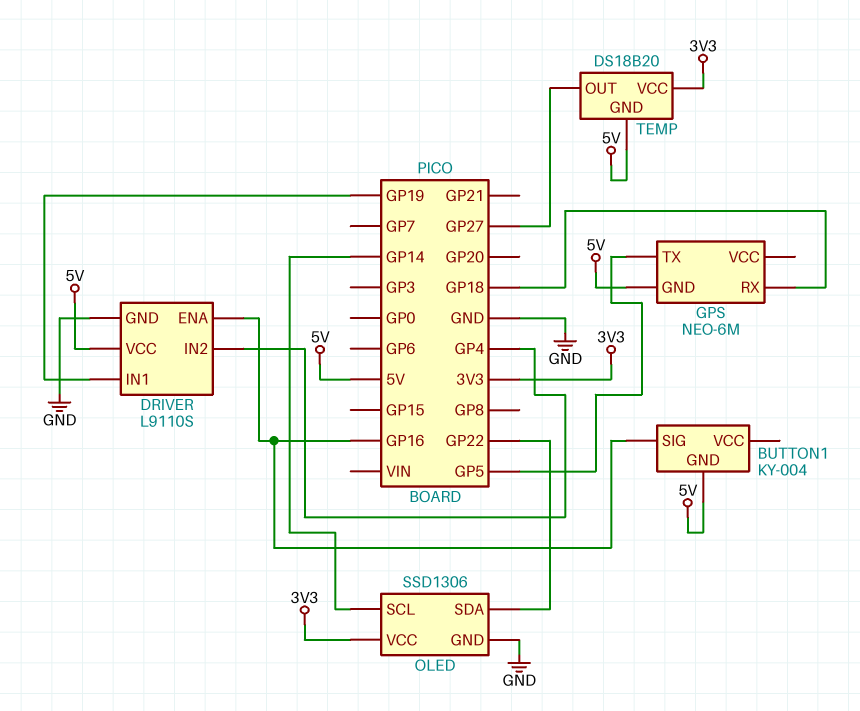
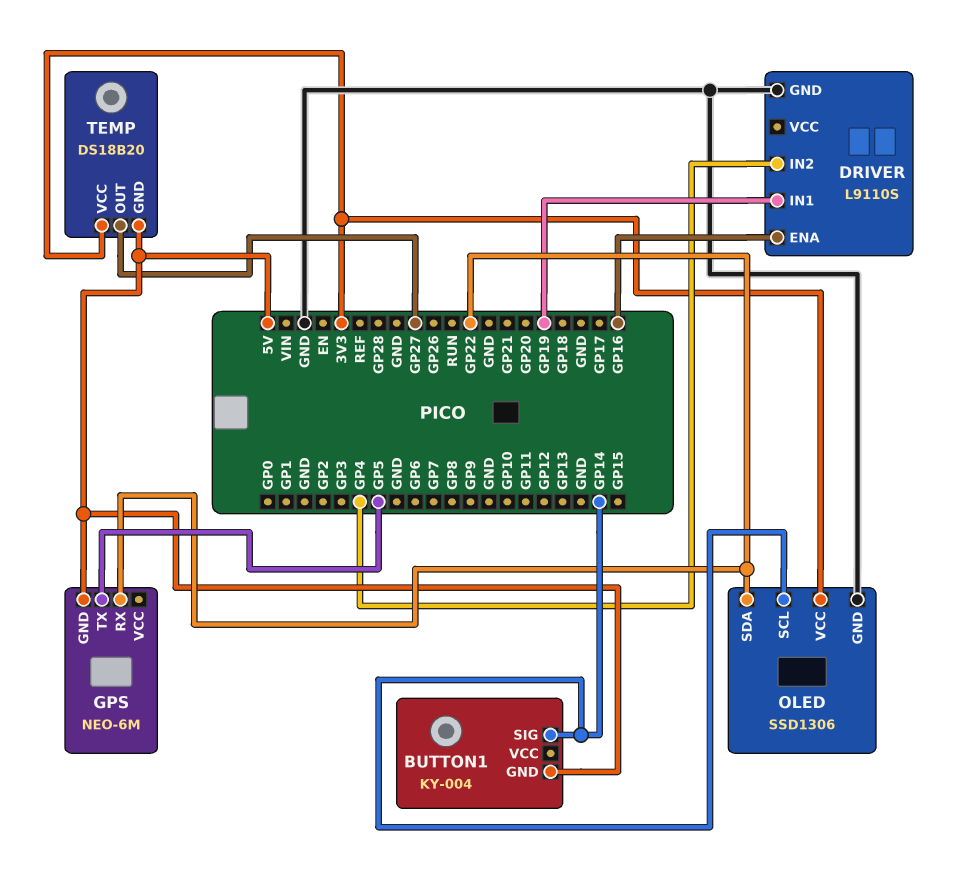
BUTTON1 pin SIG: GP16 -> GP14
DRIVER pin VCC: 5V -> none
GPS pin RX: GP18 -> GP22

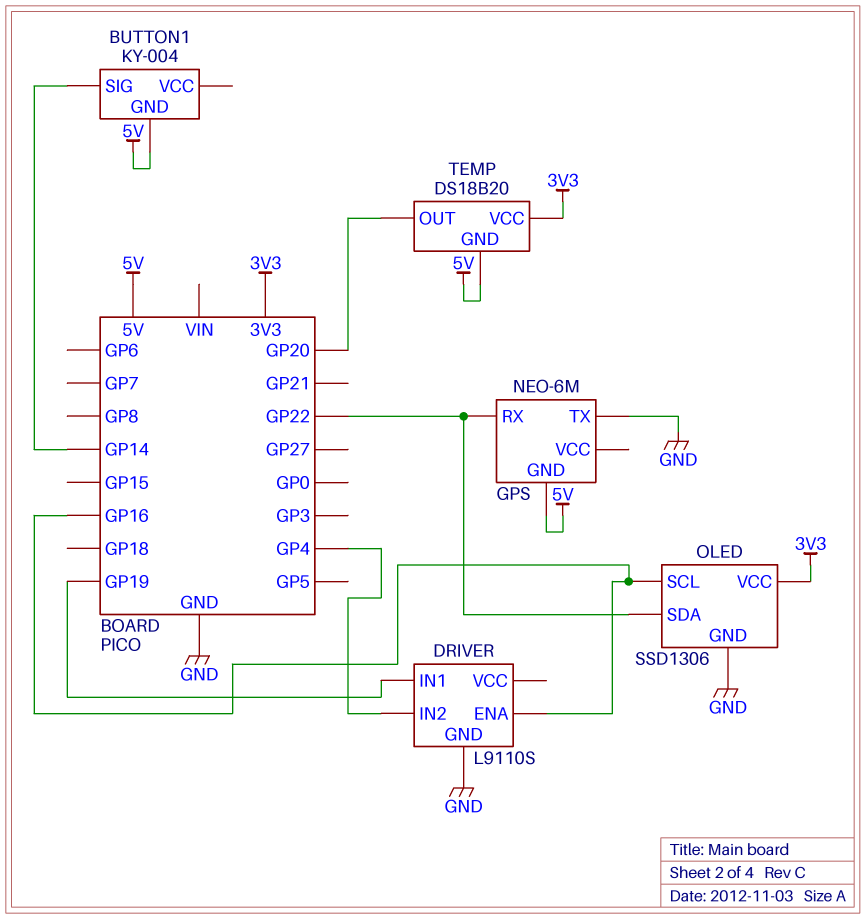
GPS pin TX: GP5 -> GND
OLED pin SCL: GP14 -> GP16
TEMP pin OUT: GP27 -> GP20

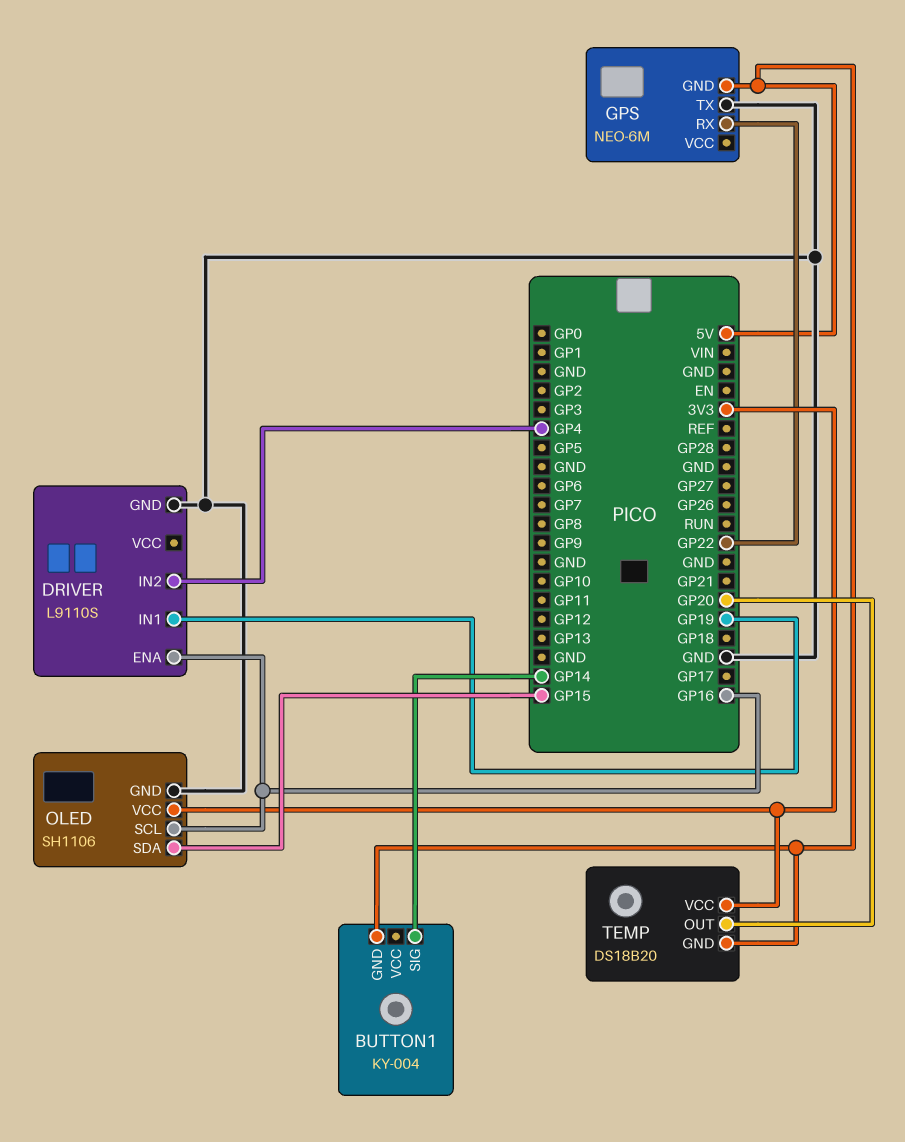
OLED: SSD1306 -> SH1106
OLED pin SDA: GP22 -> GP15

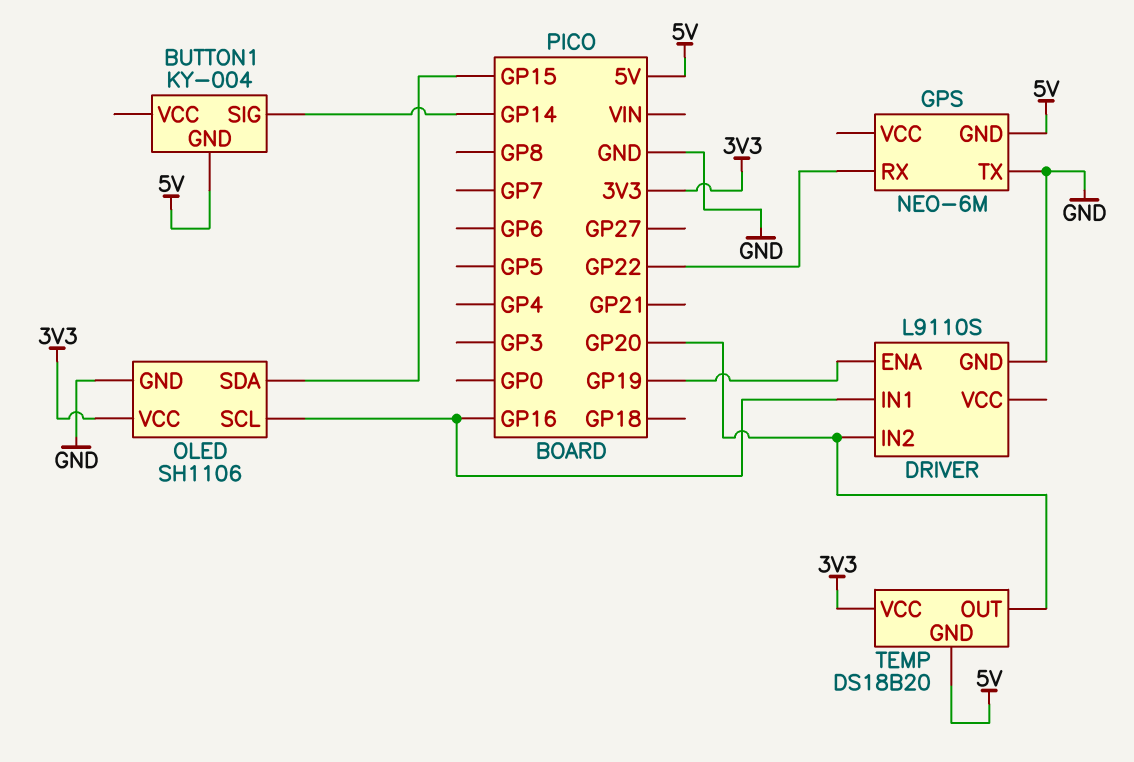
DRIVER pin ENA: GP16 -> GP19
DRIVER pin IN1: GP19 -> GP16
DRIVER pin IN2: GP4 -> GP20

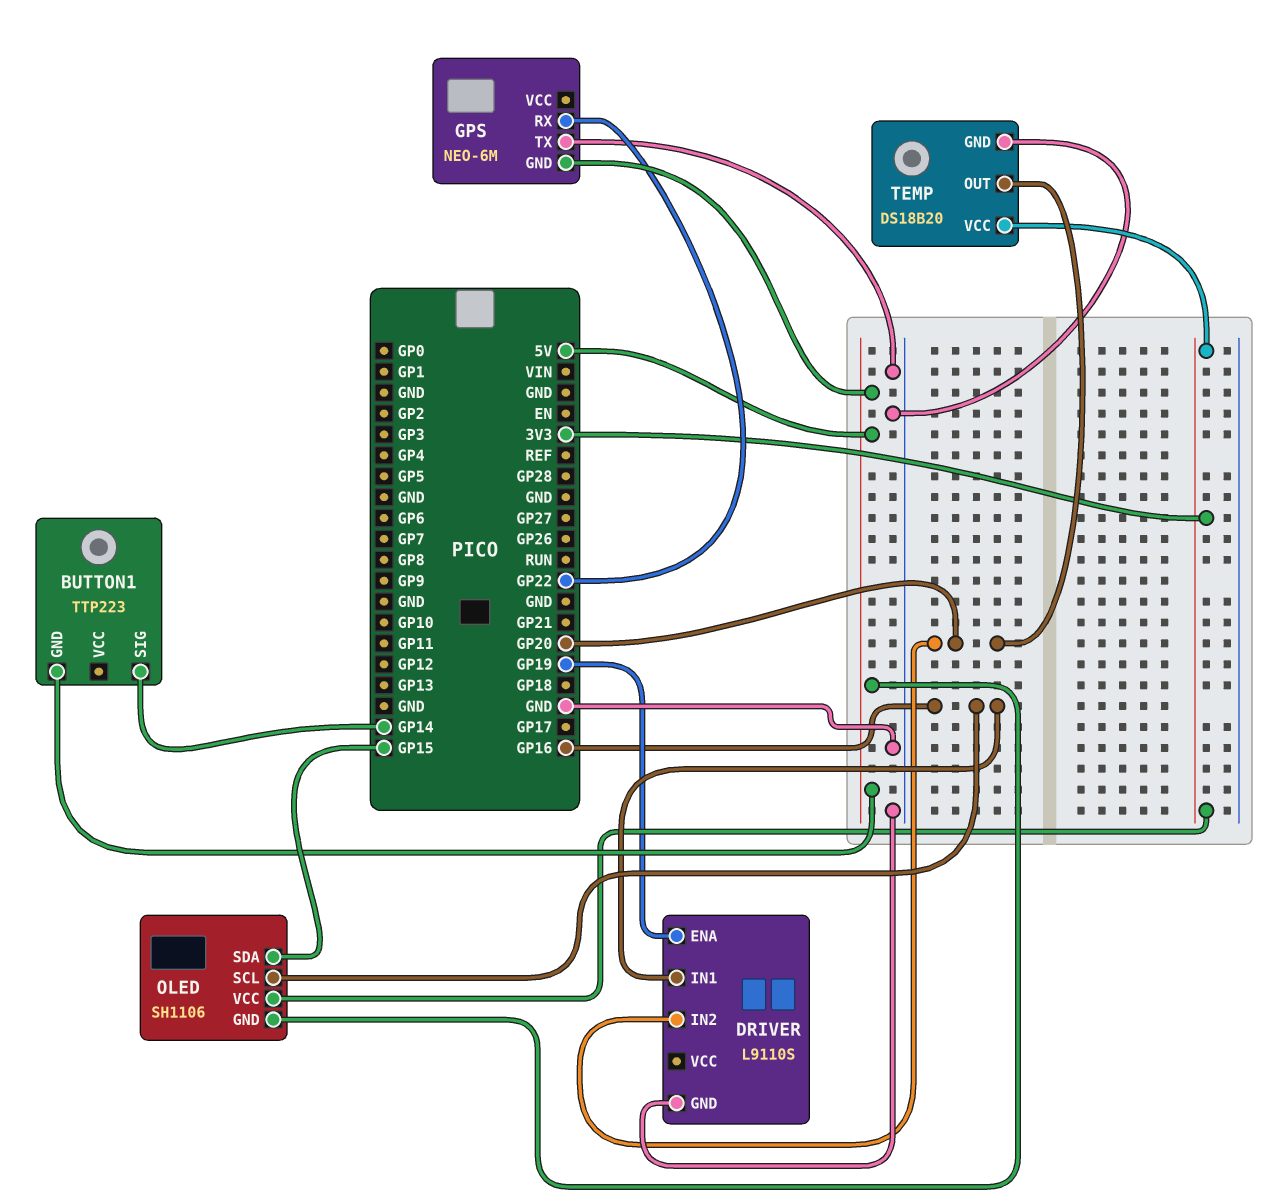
BUTTON1: KY-004 -> TTP223
OLED pin GND: GND -> 5V
TEMP pin GND: 5V -> GND

